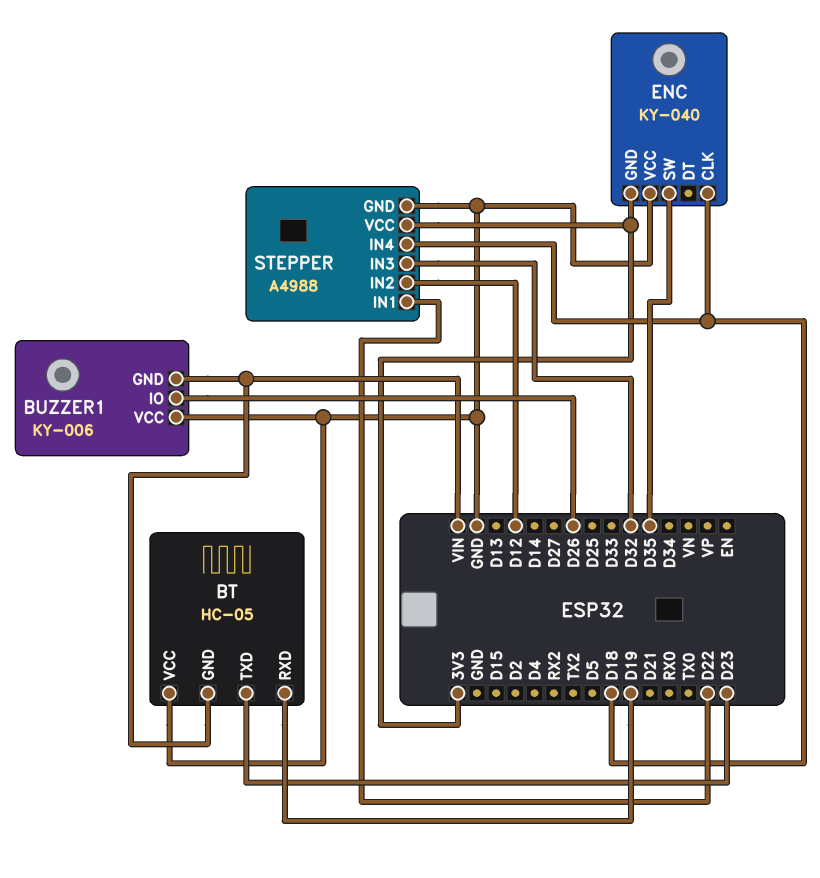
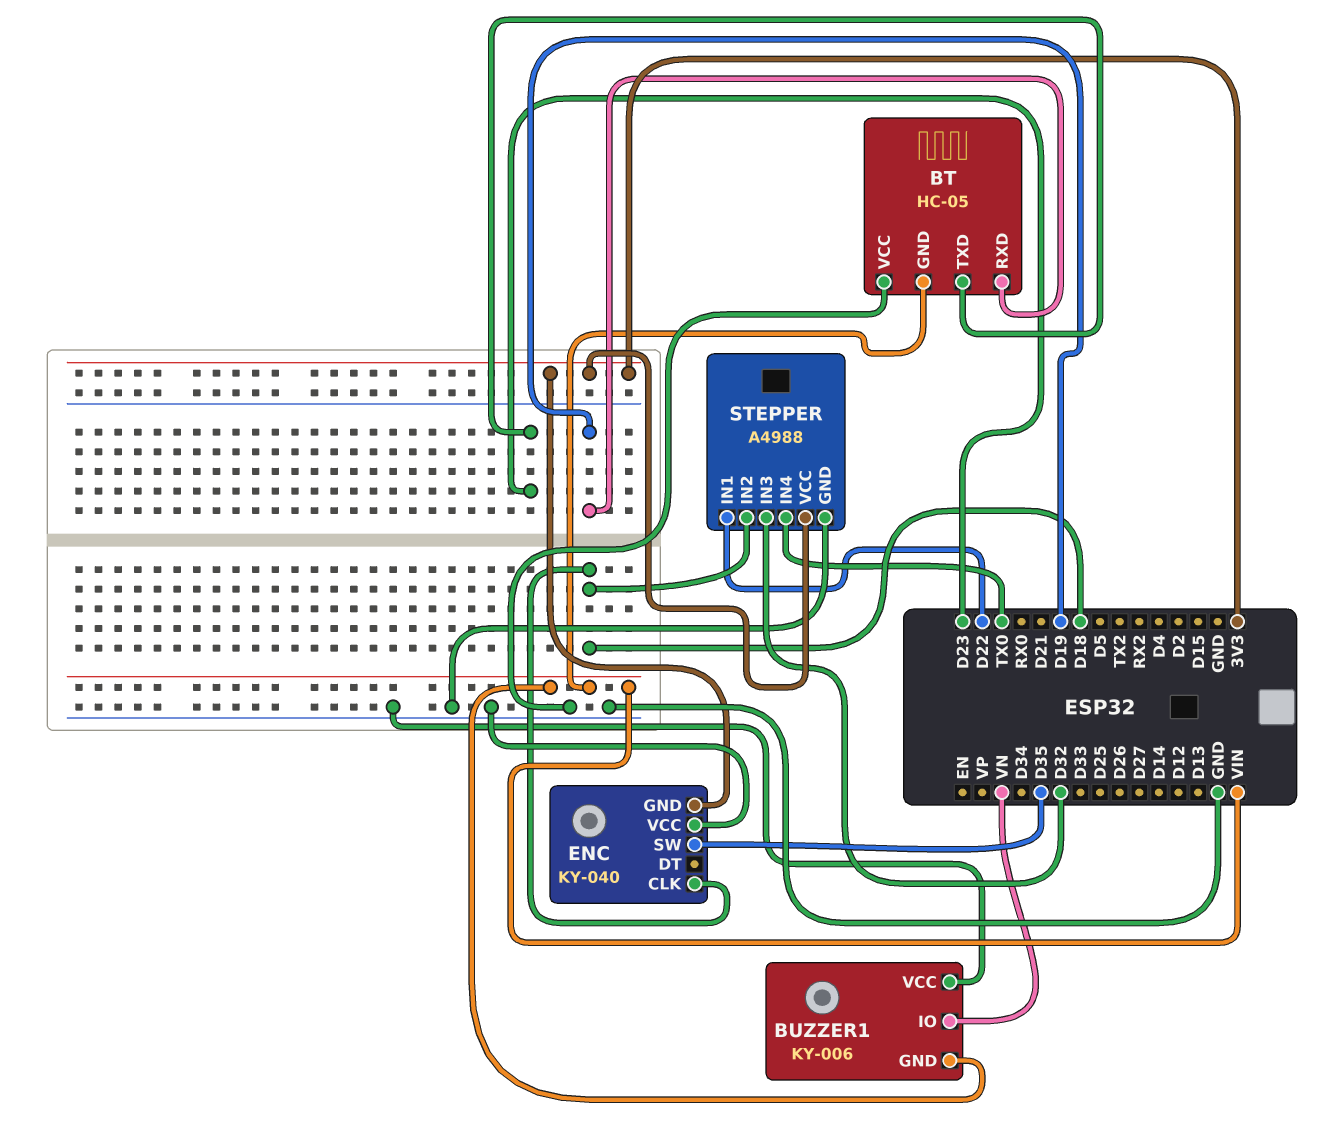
BUZZER1 pin IO: D26 -> VN
STEPPER pin IN2: D12 -> D18
STEPPER pin IN4: D18 -> TX0

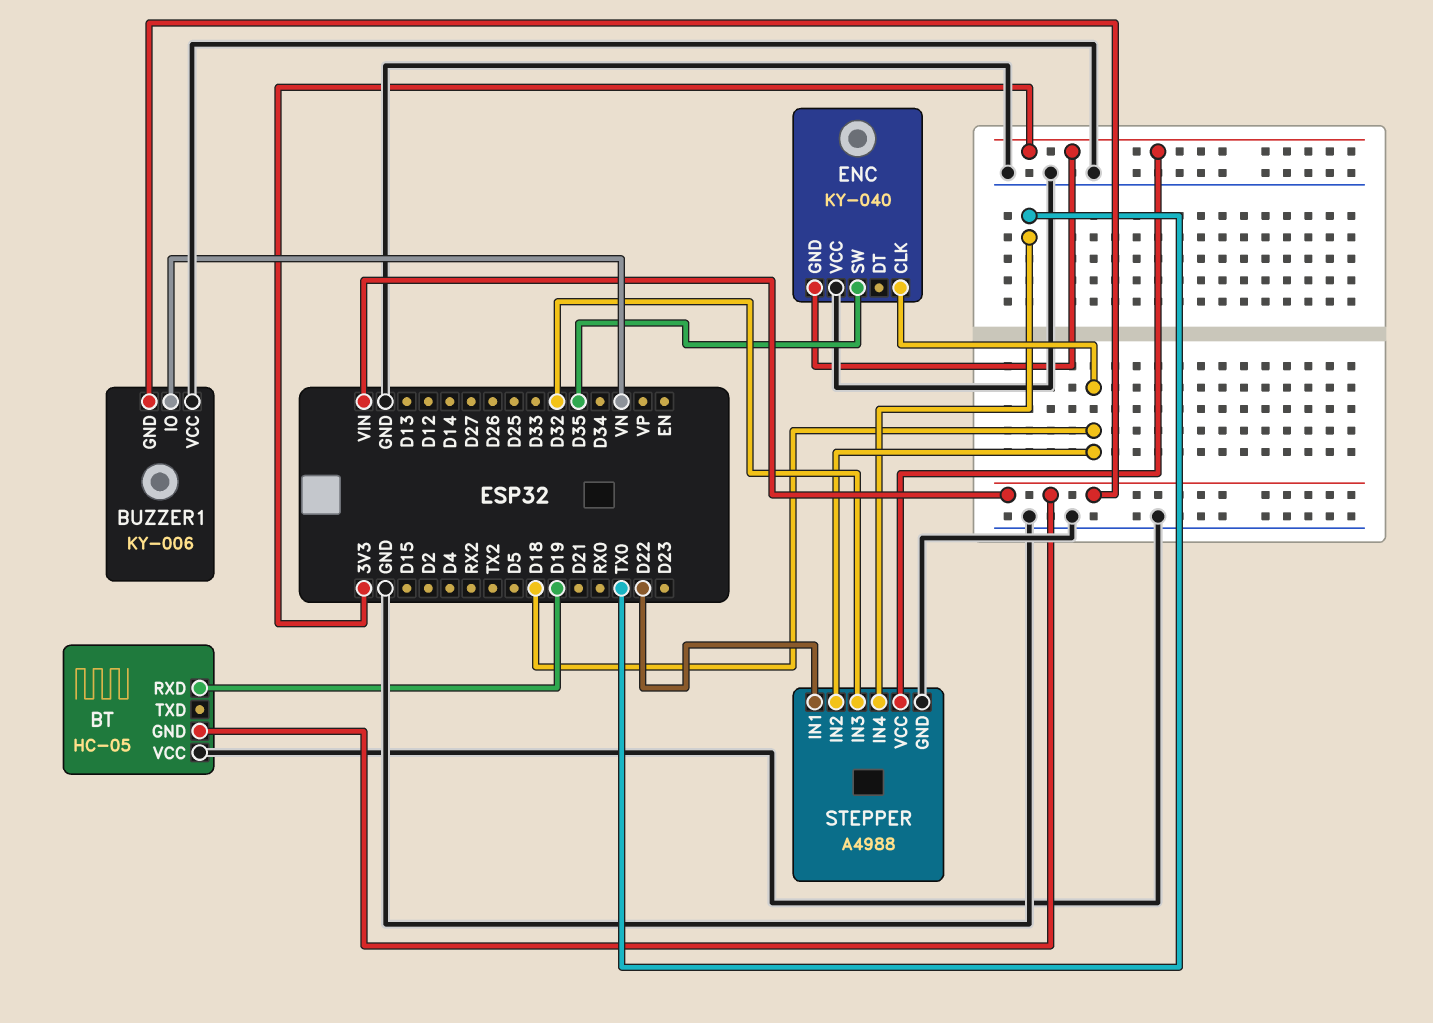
BT pin TXD: D23 -> none

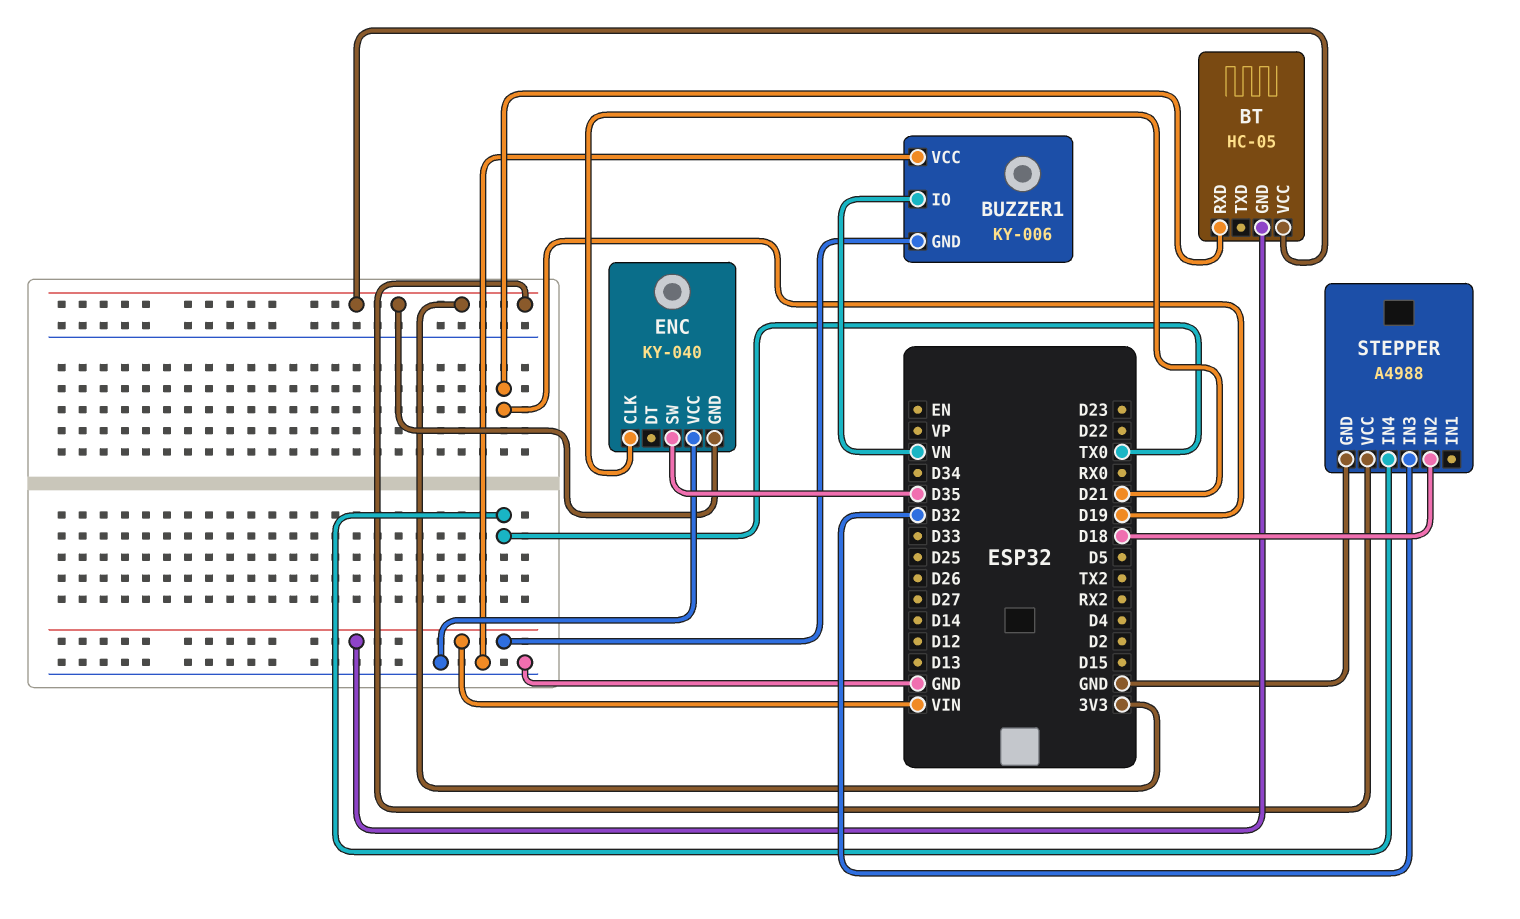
BT pin VCC: GND -> 3V3
ENC pin CLK: D18 -> D21
STEPPER pin IN1: D22 -> none

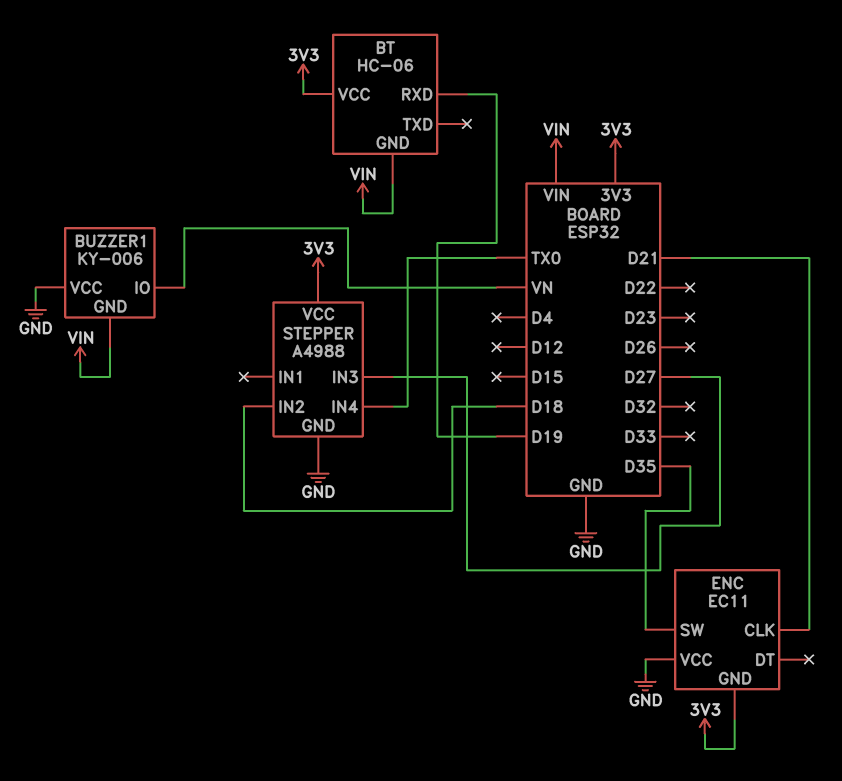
BT: HC-05 -> HC-06
ENC: KY-040 -> EC11
STEPPER pin IN3: D32 -> D27

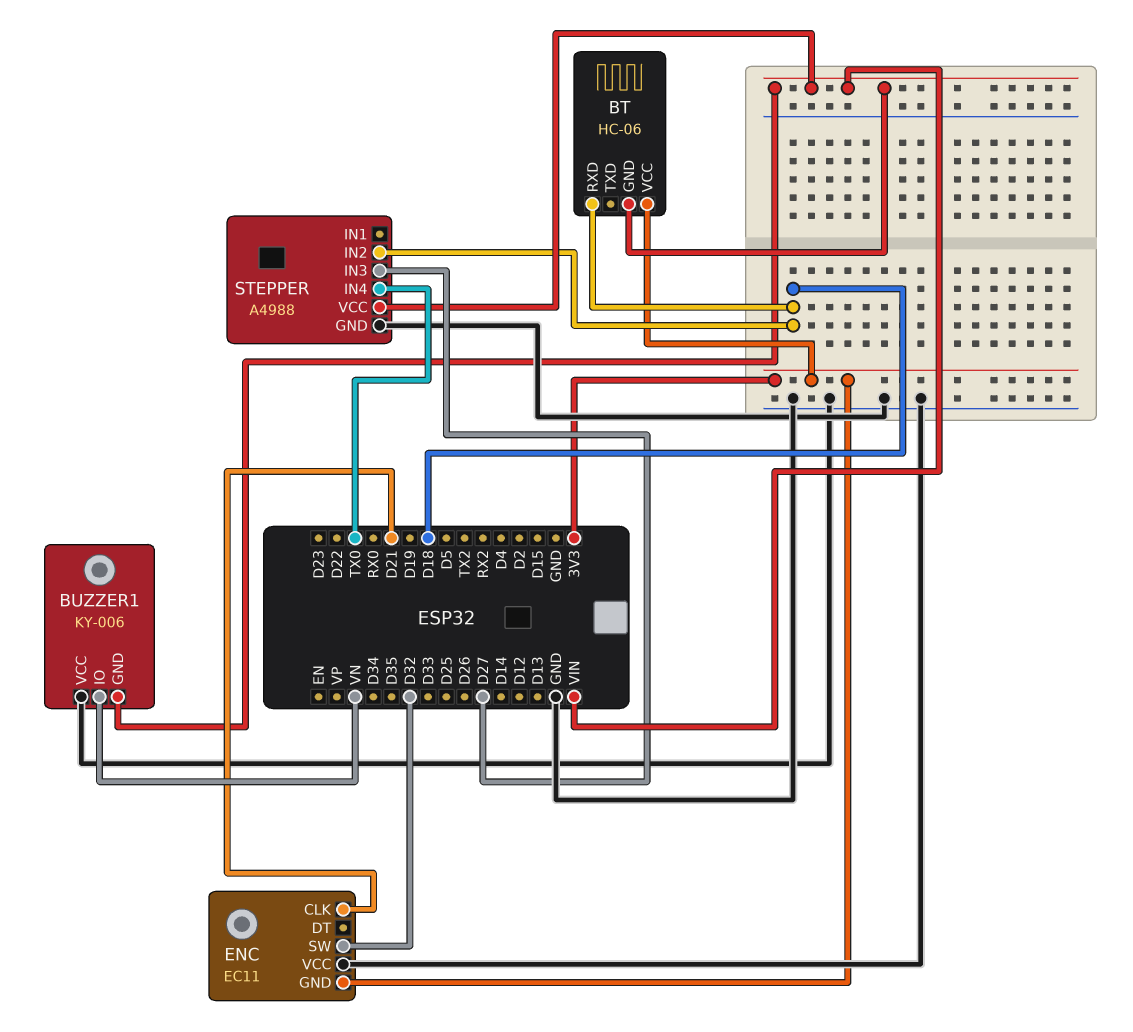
BT pin RXD: D19 -> D18
ENC pin SW: D35 -> D32
STEPPER pin VCC: 3V3 -> VIN

